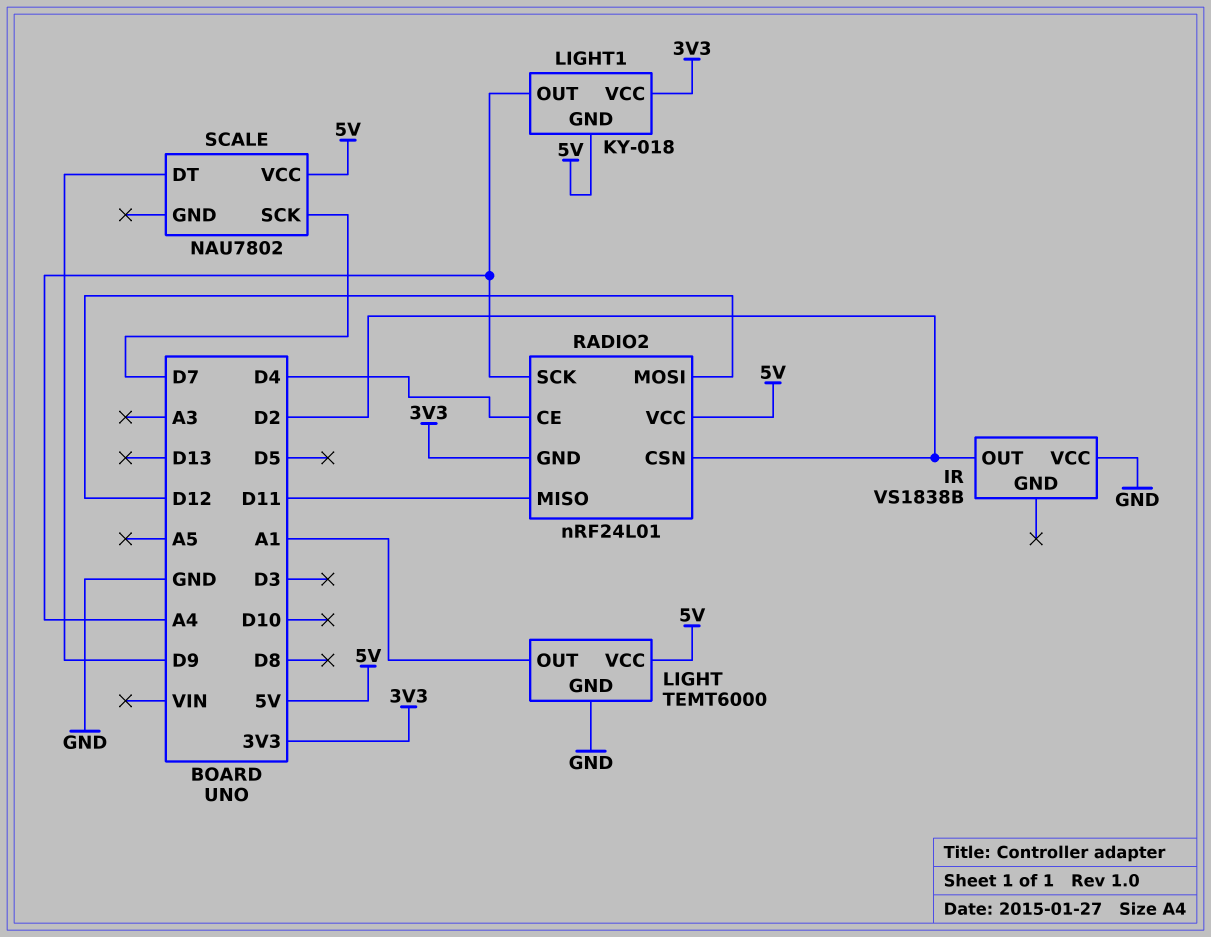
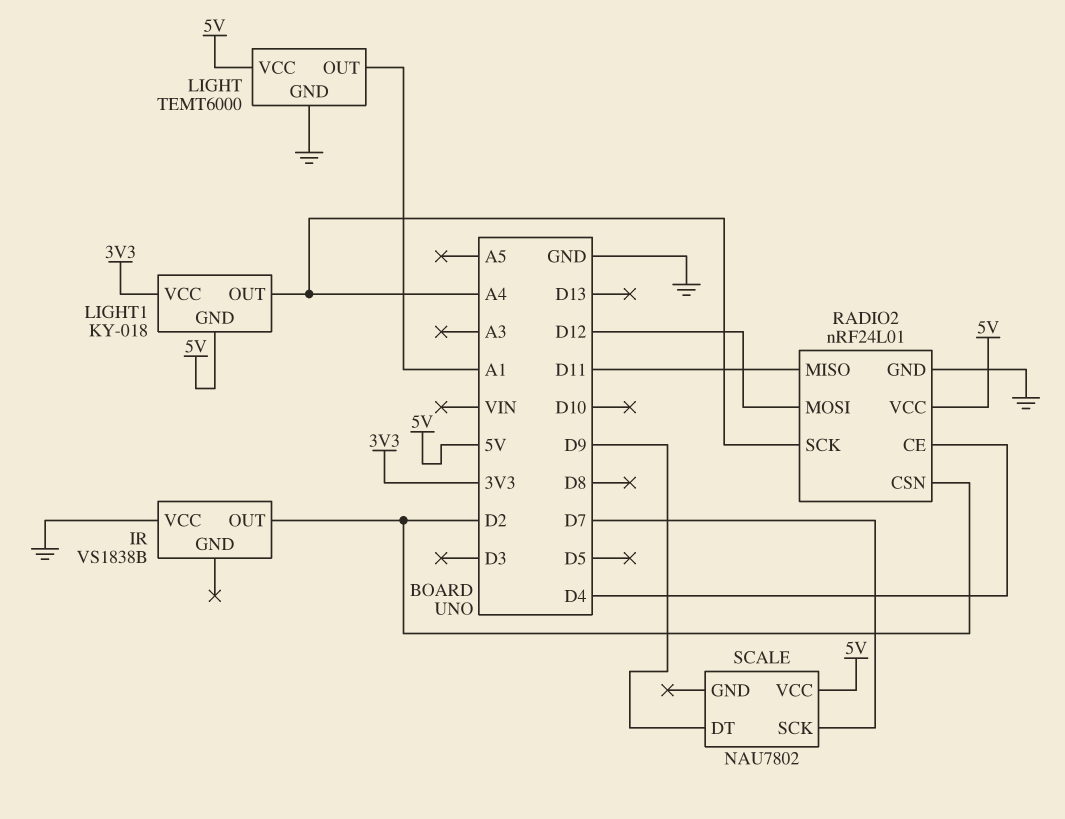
RADIO2 pin GND: 3V3 -> GND

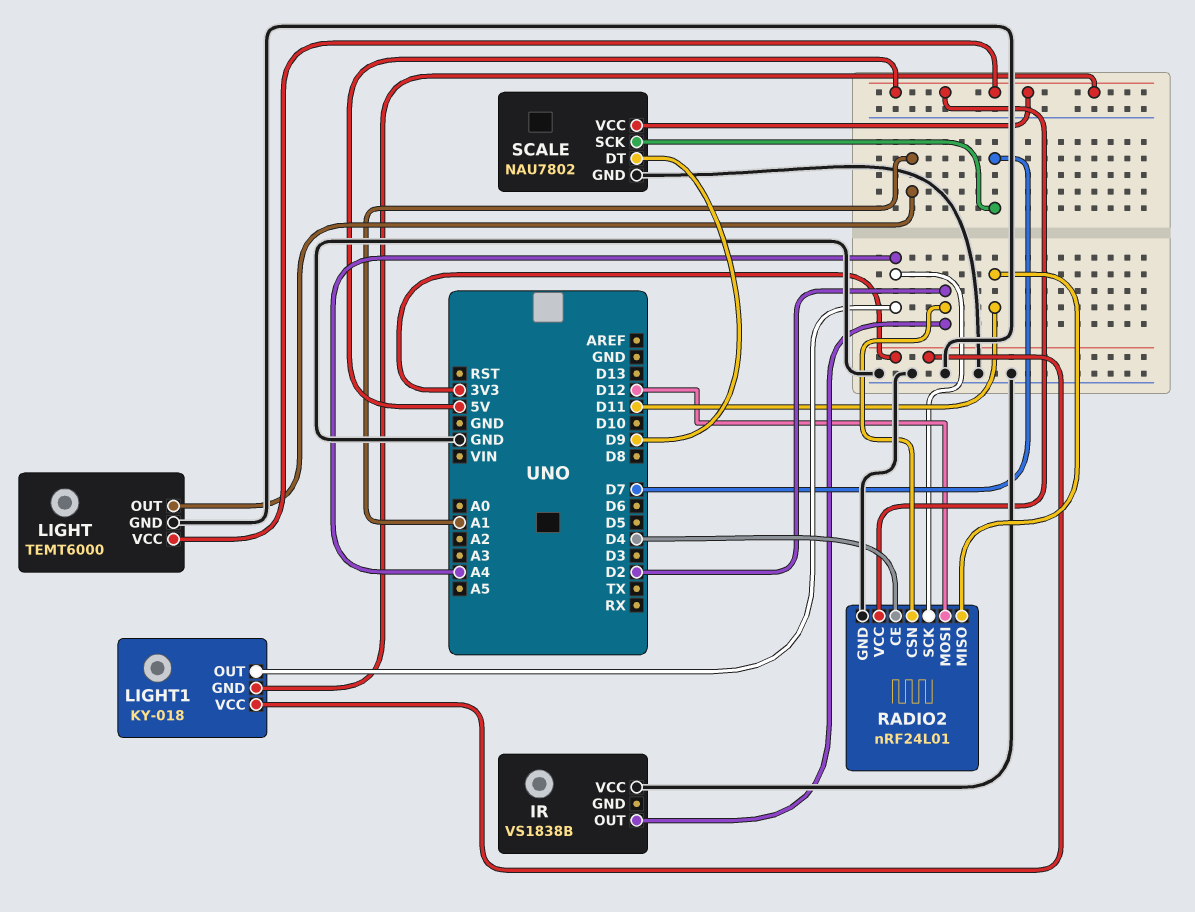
SCALE pin GND: none -> GND

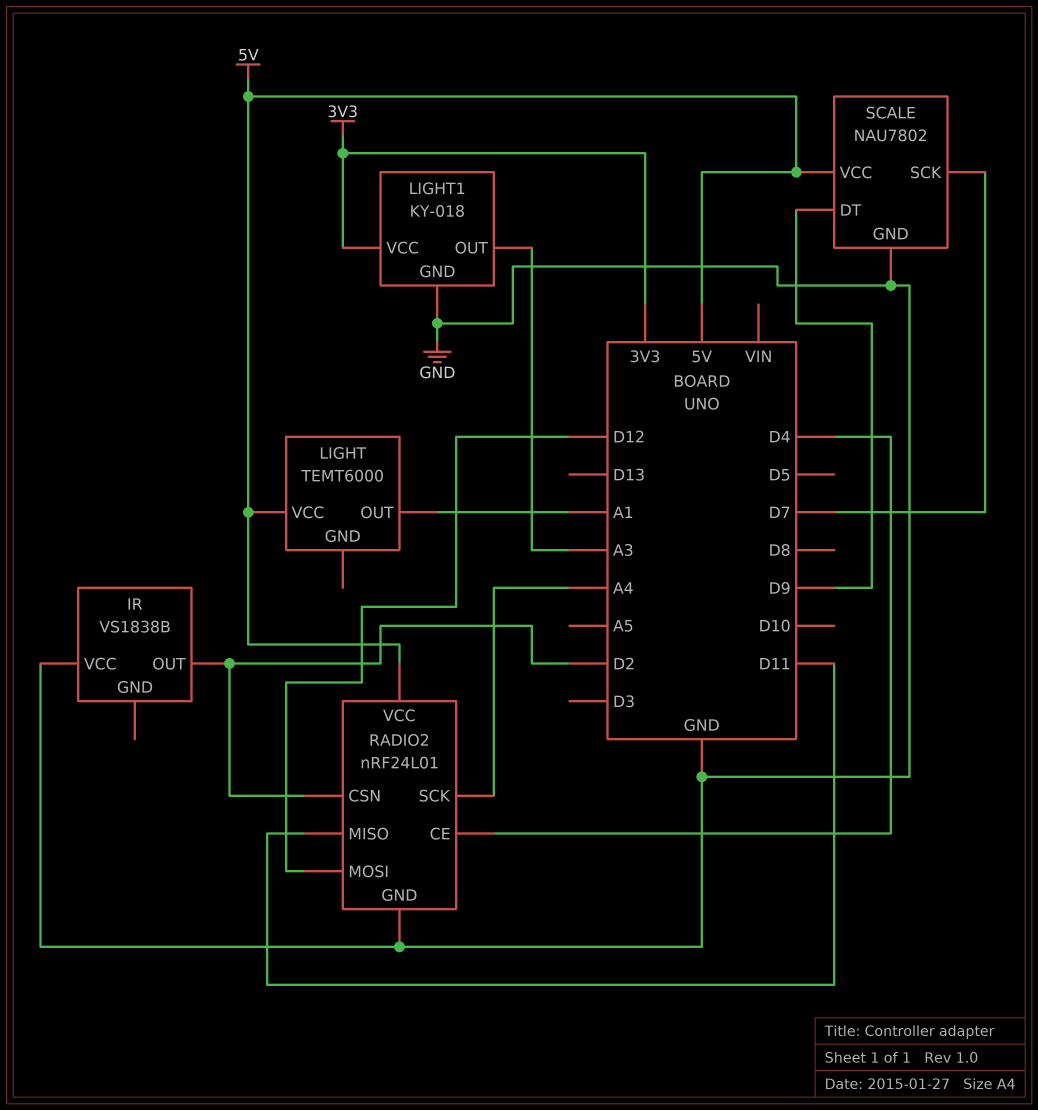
LIGHT pin GND: GND -> none
LIGHT1 pin GND: 5V -> GND
LIGHT1 pin OUT: A4 -> A3

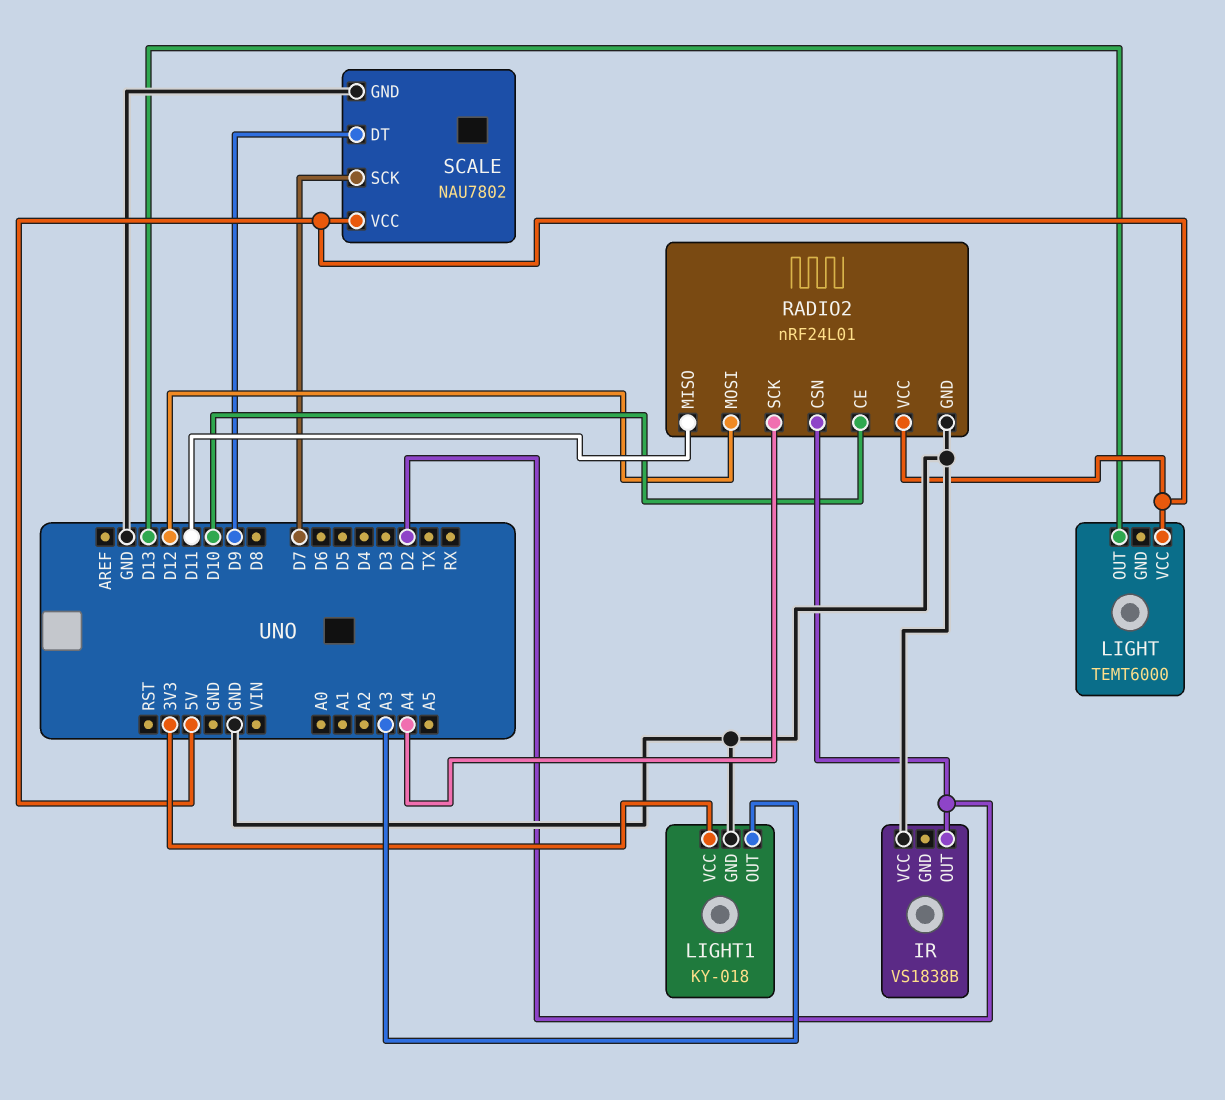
LIGHT pin OUT: A1 -> D13
RADIO2 pin CE: D4 -> D10

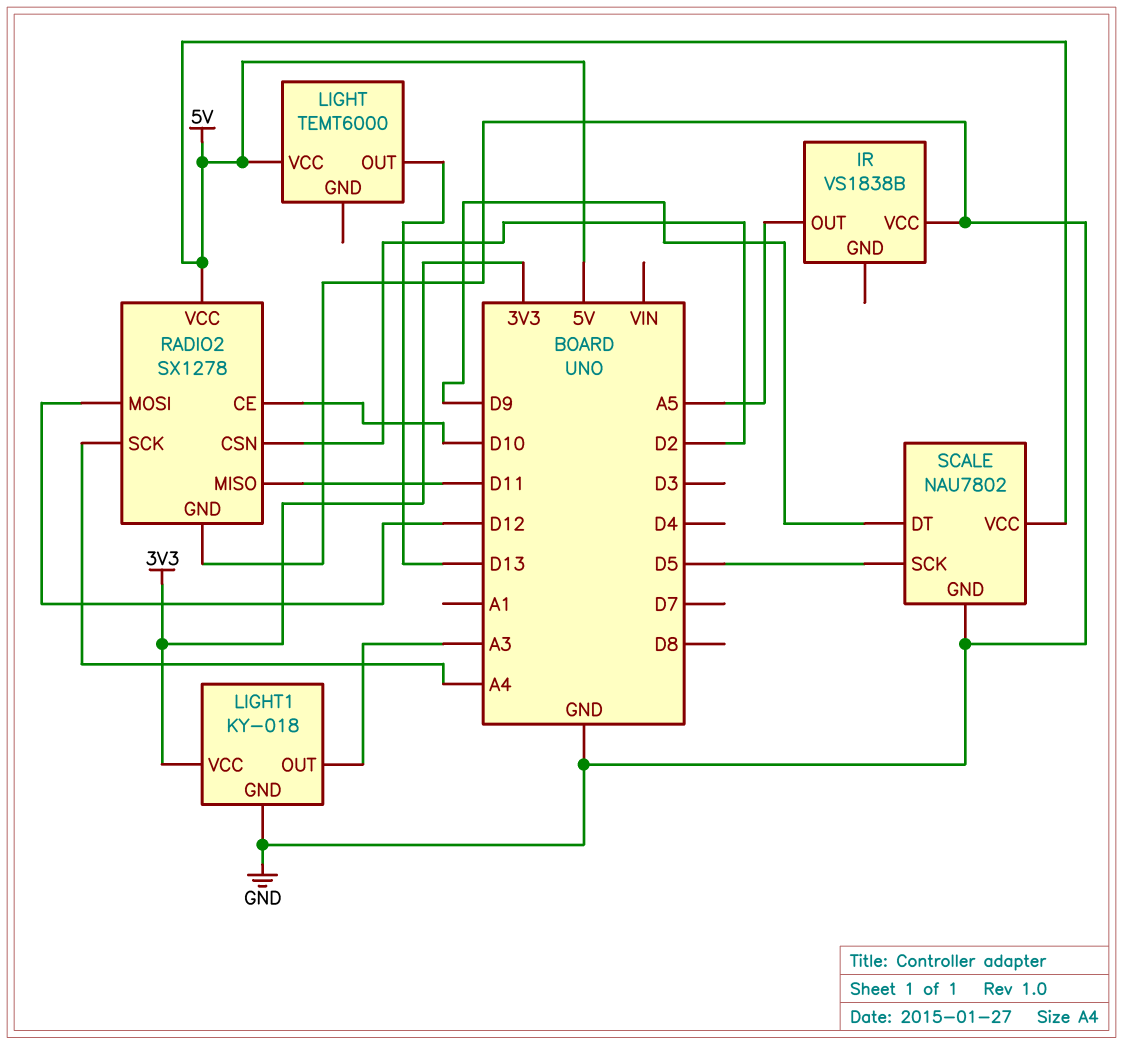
IR pin OUT: D2 -> A5
RADIO2: nRF24L01 -> SX1278
SCALE pin SCK: D7 -> D5

